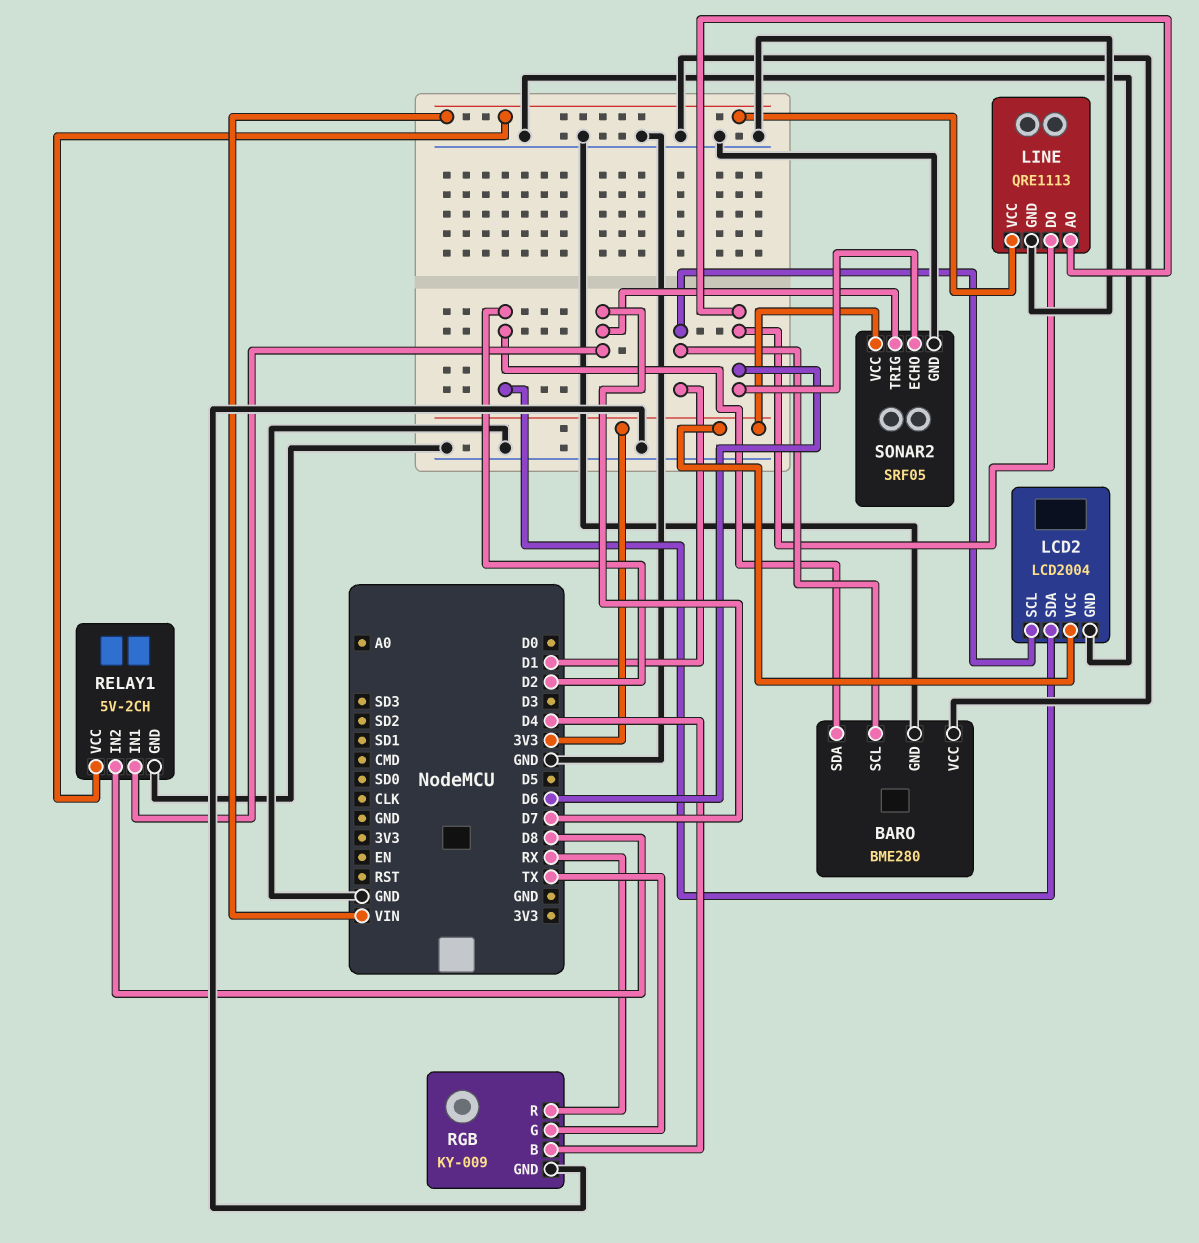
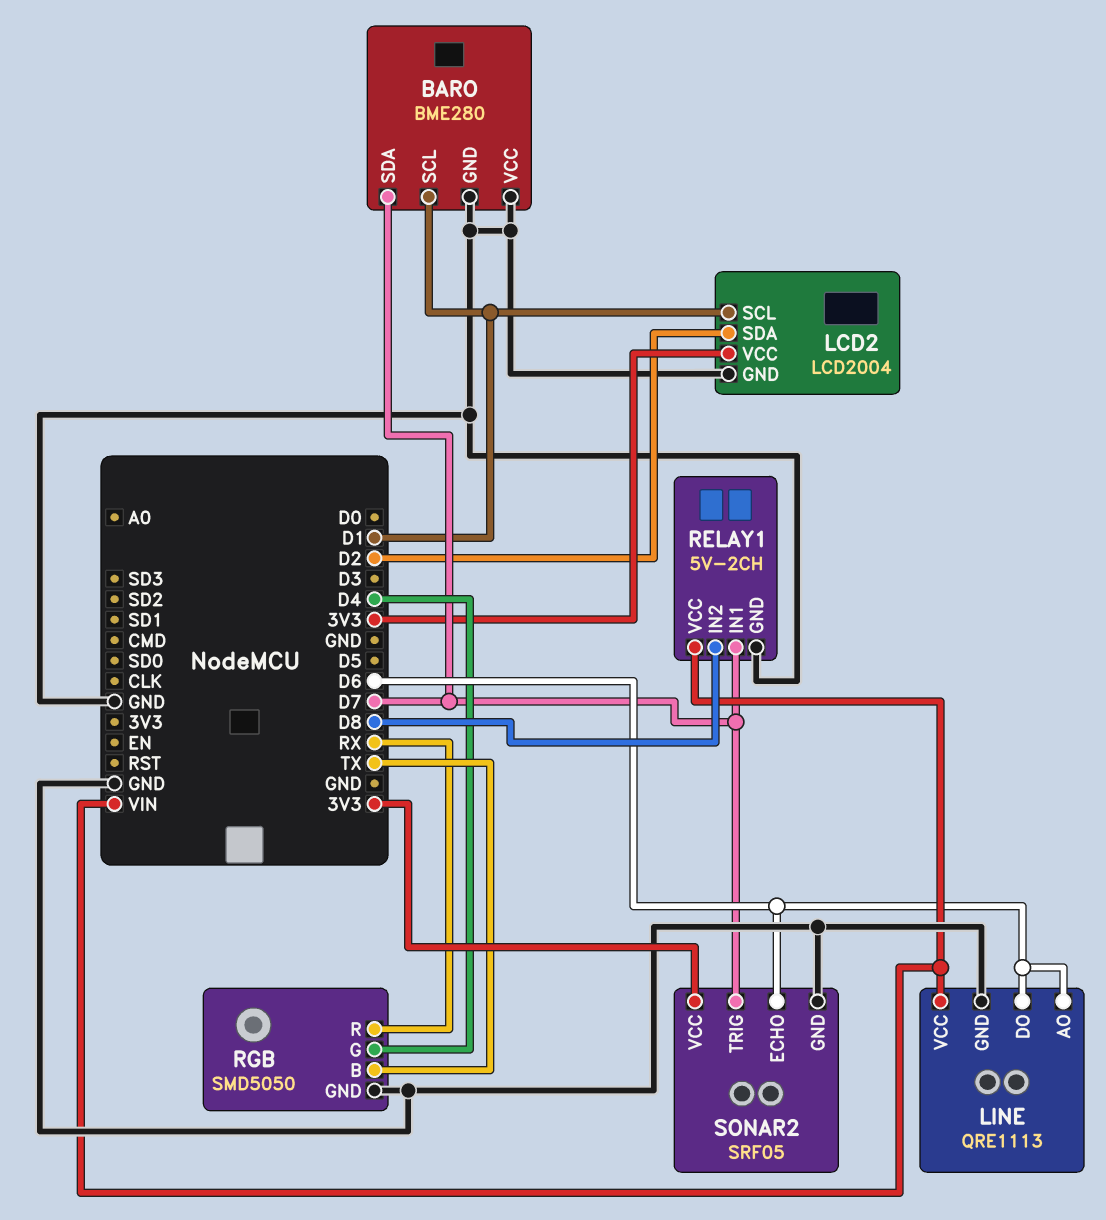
BARO pin SDA: D2 -> D7
RGB: KY-009 -> SMD5050
RGB pin B: D4 -> TX
RGB pin G: TX -> D4

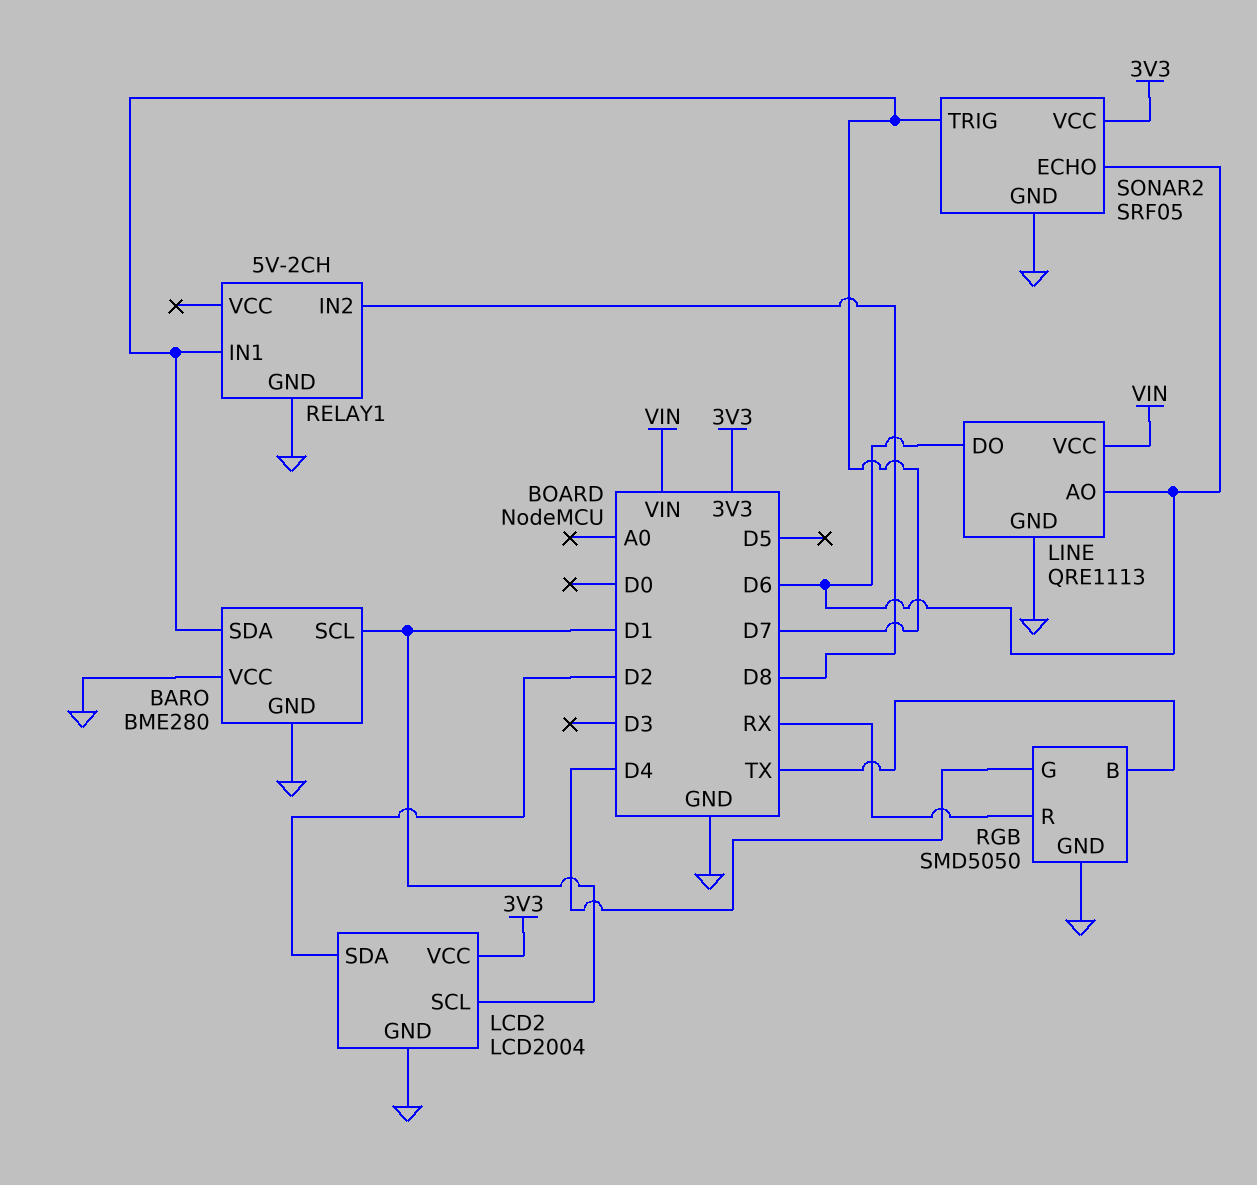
RELAY1 pin VCC: VIN -> none

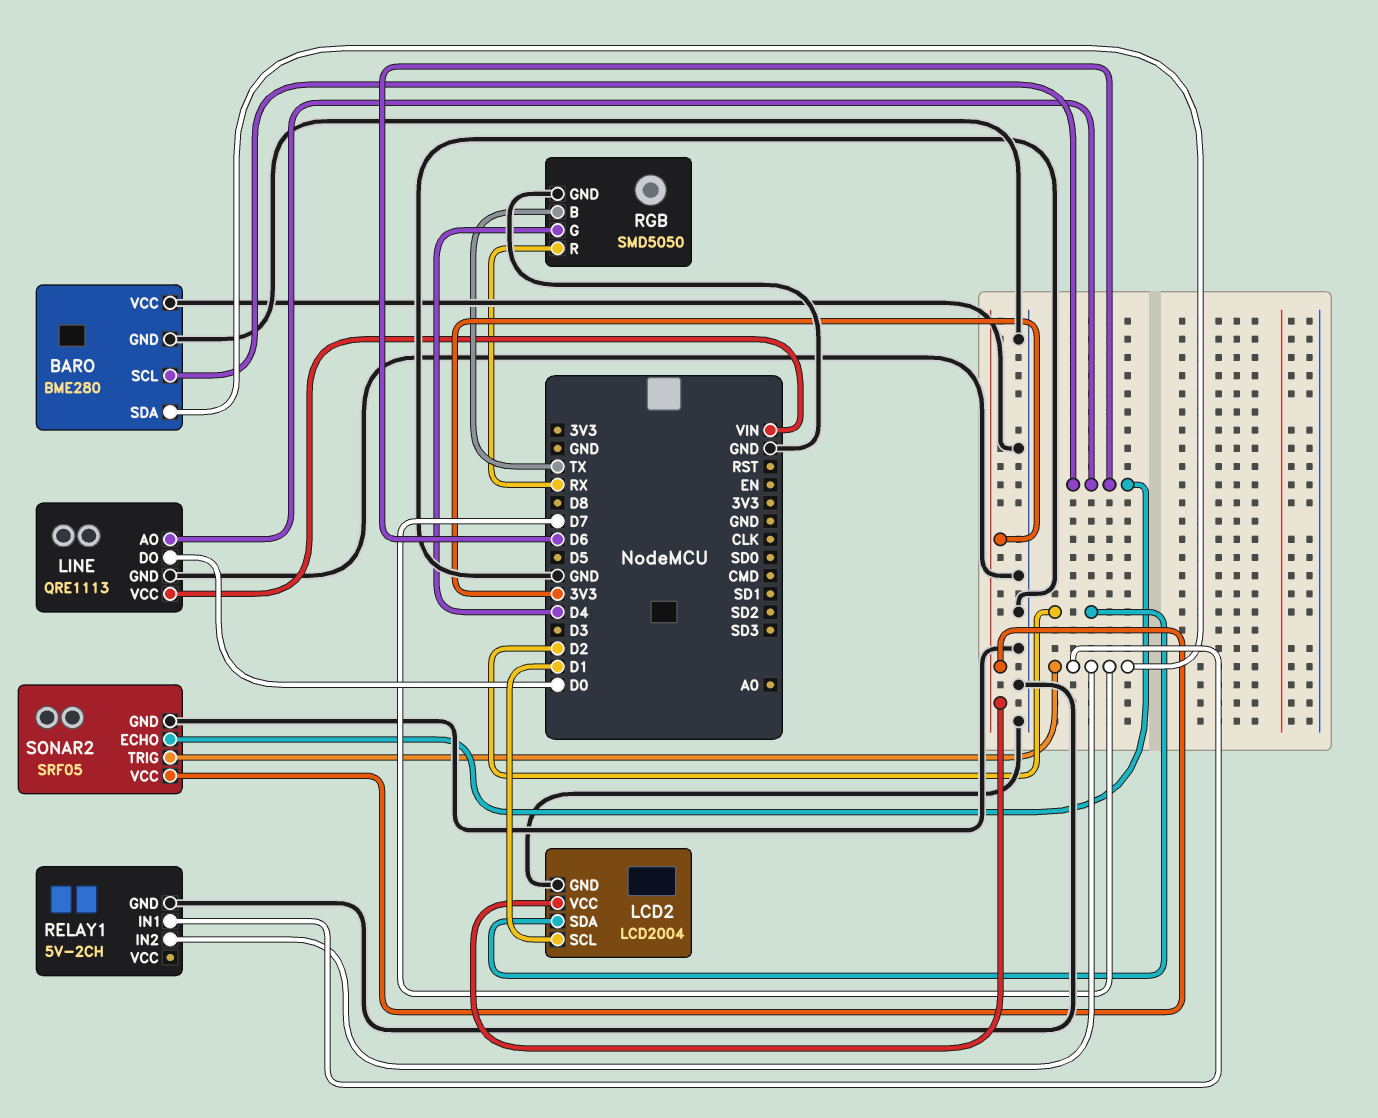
BARO pin SCL: D1 -> D6
LINE pin DO: D6 -> D0
RELAY1 pin IN2: D8 -> D7

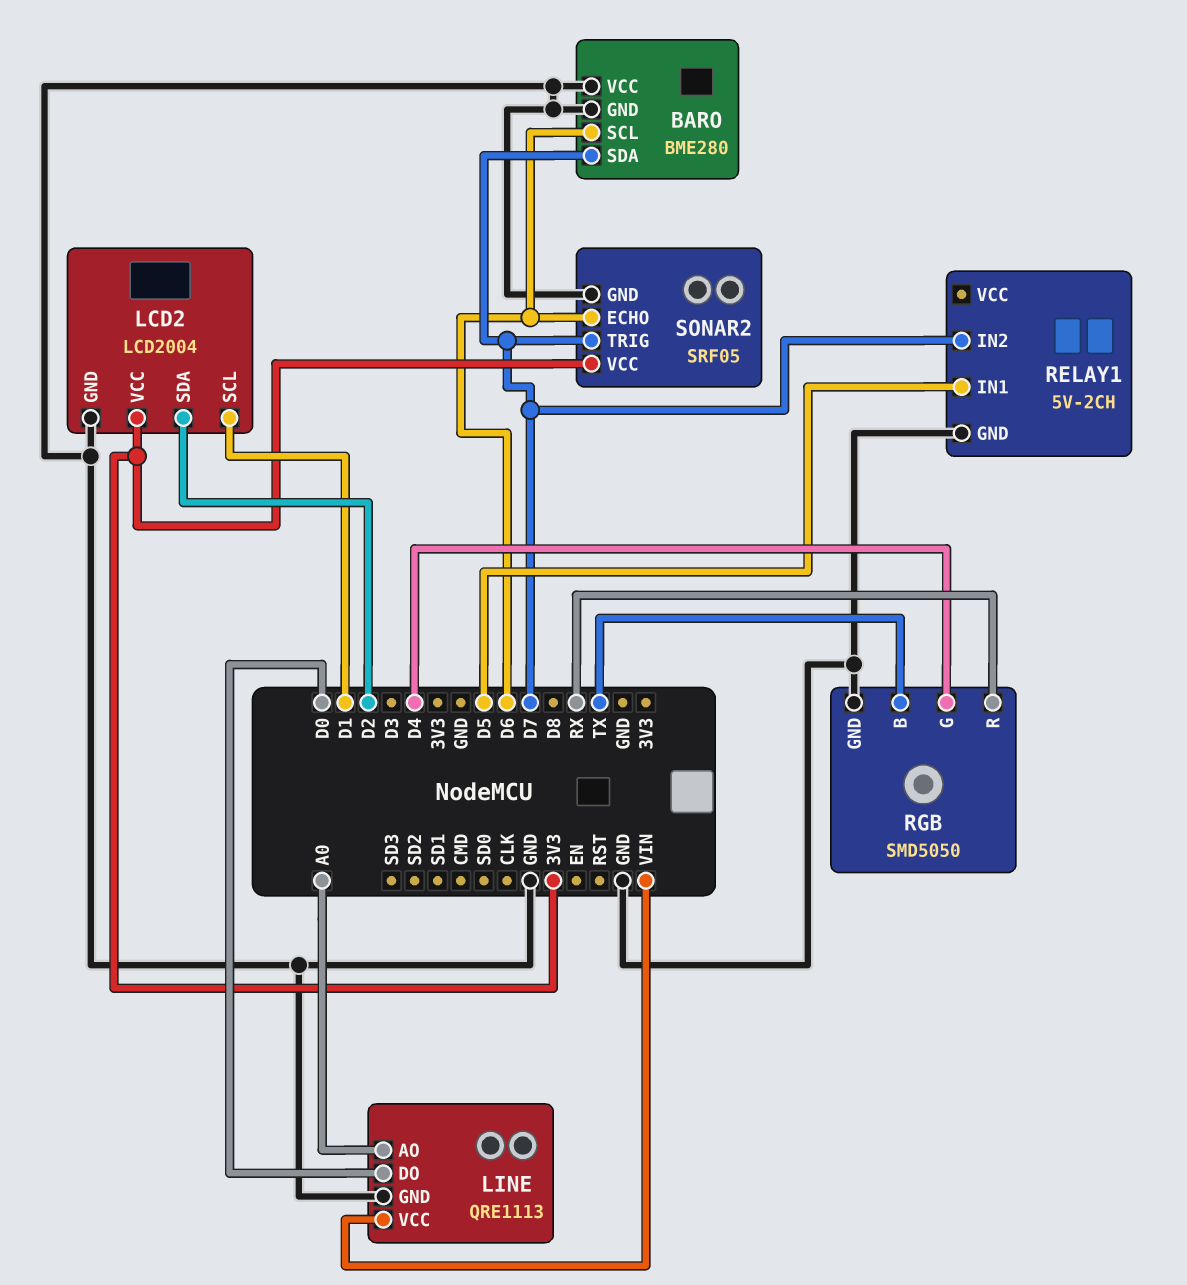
LINE pin AO: D6 -> A0
RELAY1 pin IN1: D7 -> D5

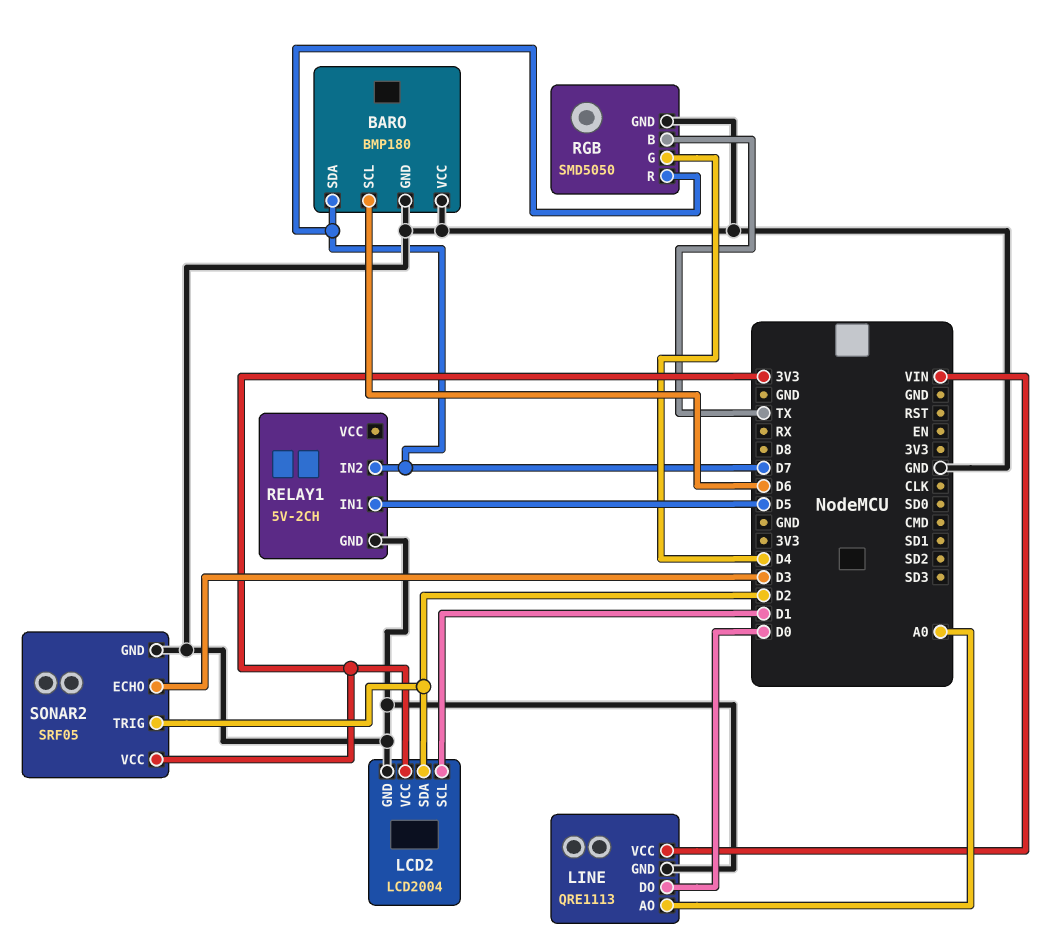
BARO: BME280 -> BMP180
RGB pin R: RX -> D7
SONAR2 pin ECHO: D6 -> D3
SONAR2 pin TRIG: D7 -> D2

